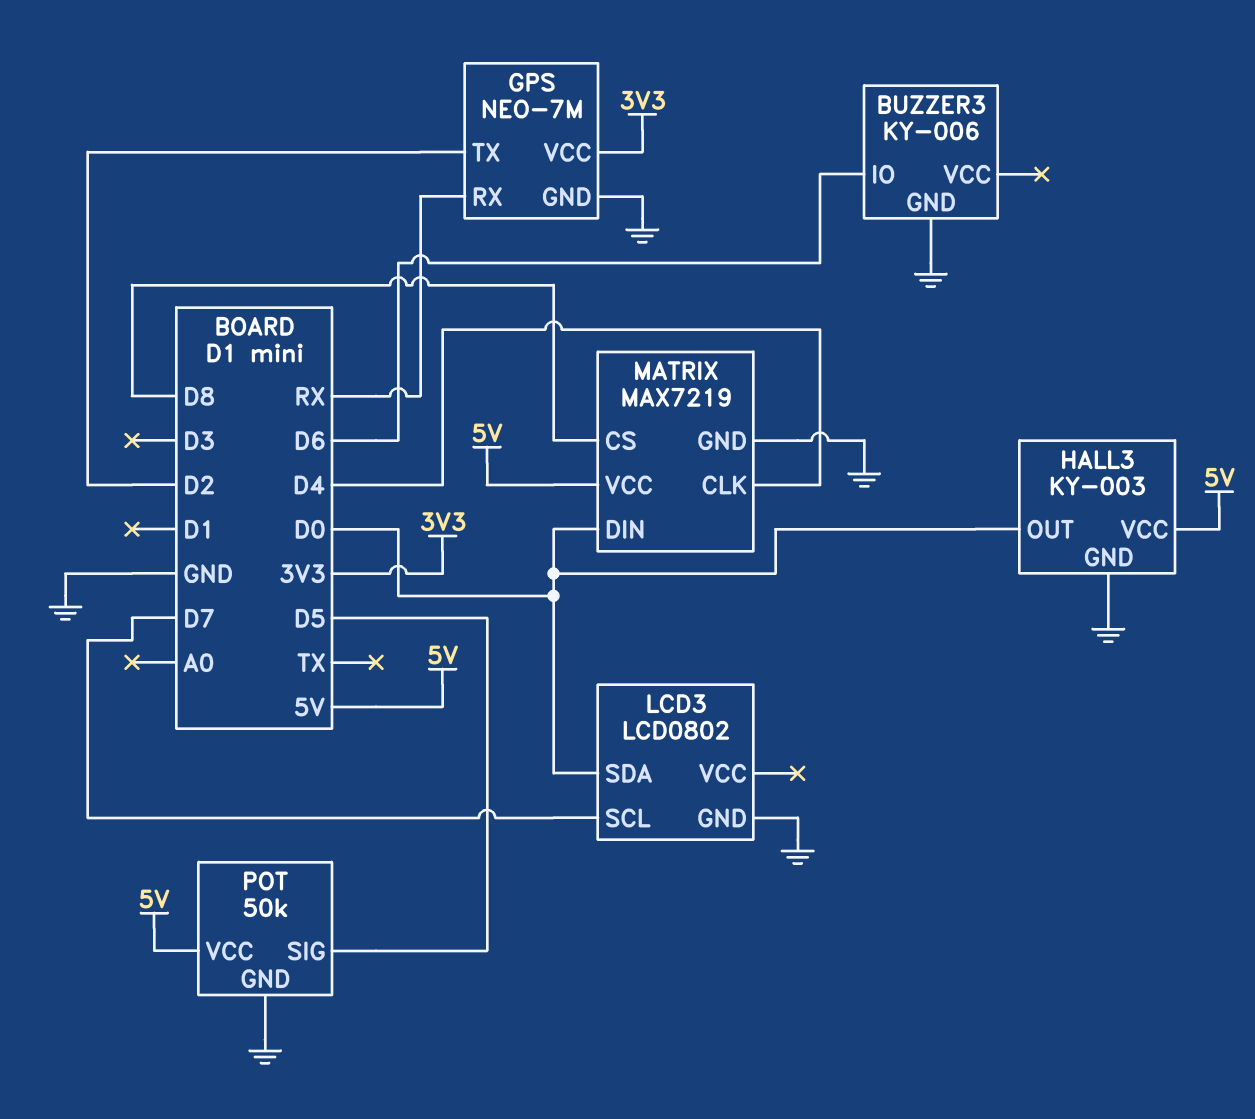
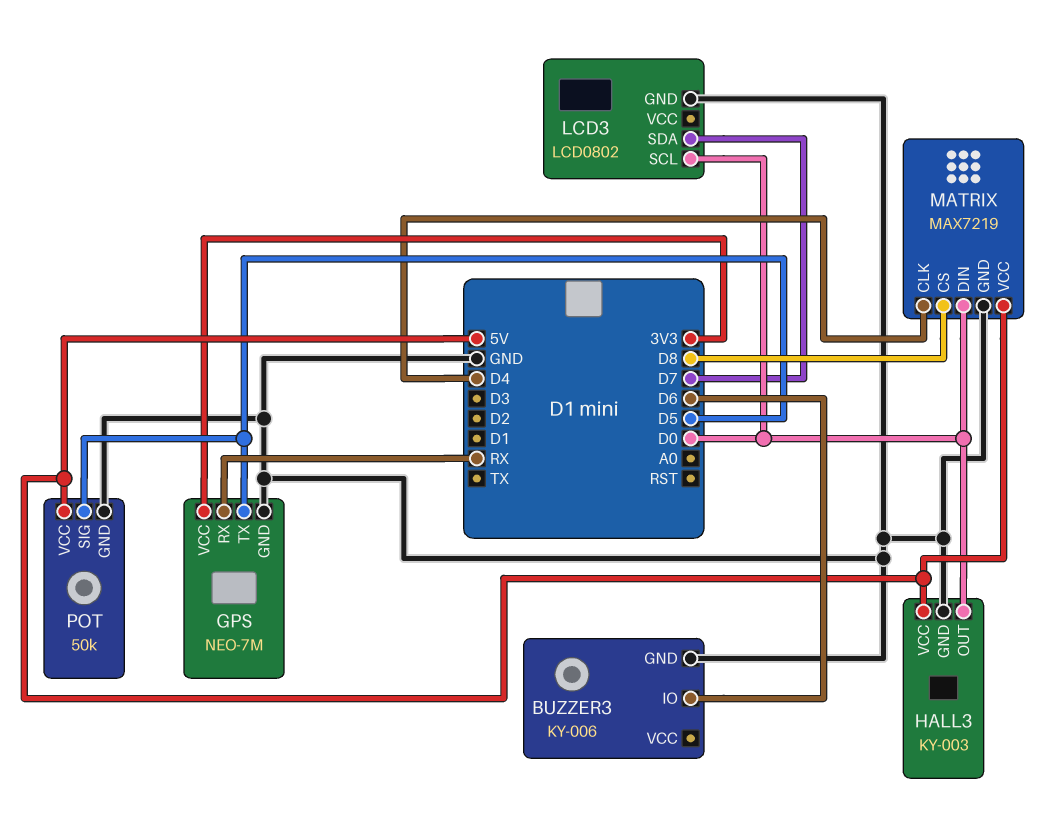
GPS pin TX: D2 -> D5
LCD3 pin SCL: D7 -> D0
LCD3 pin SDA: D0 -> D7

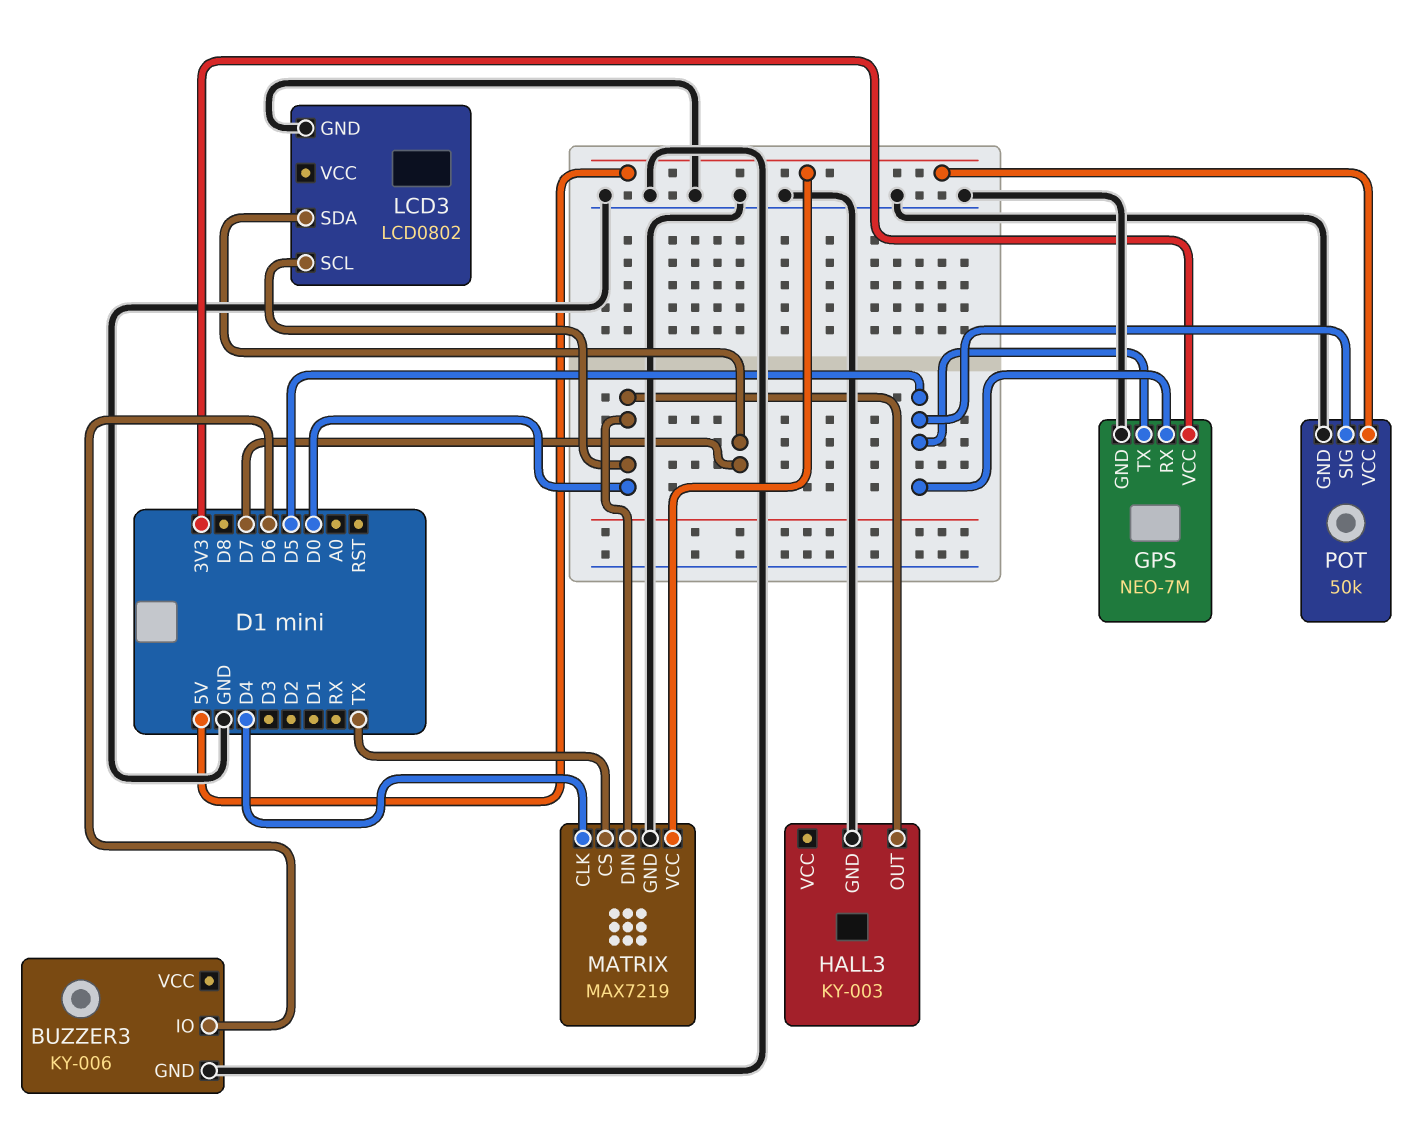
GPS pin RX: RX -> D5
HALL3 pin VCC: 5V -> none
MATRIX pin CS: D8 -> TX

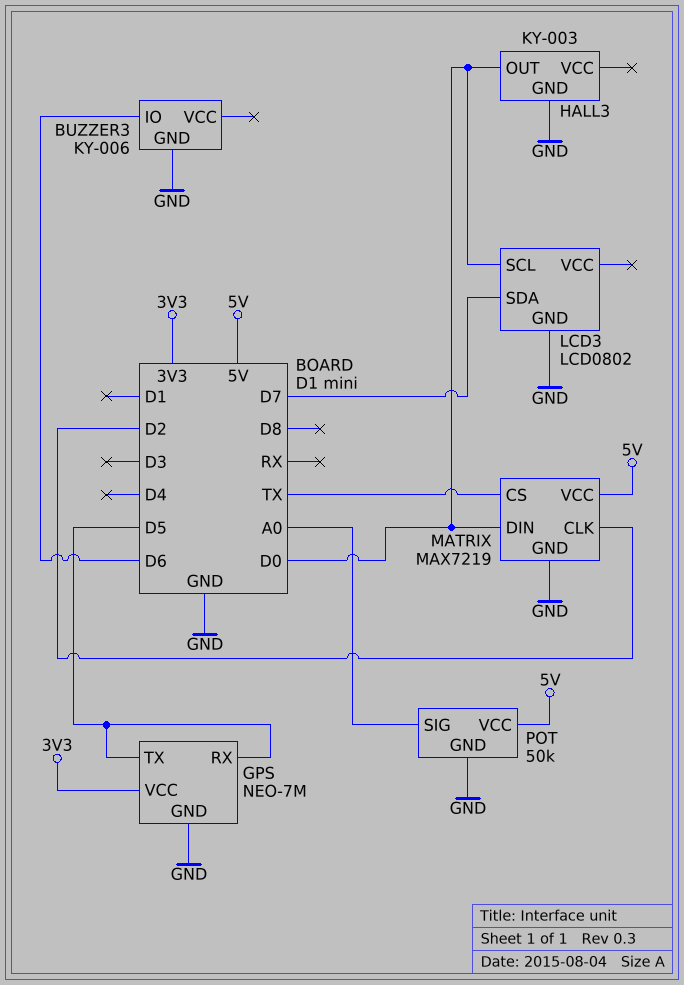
MATRIX pin CLK: D4 -> D2
POT pin SIG: D5 -> A0

